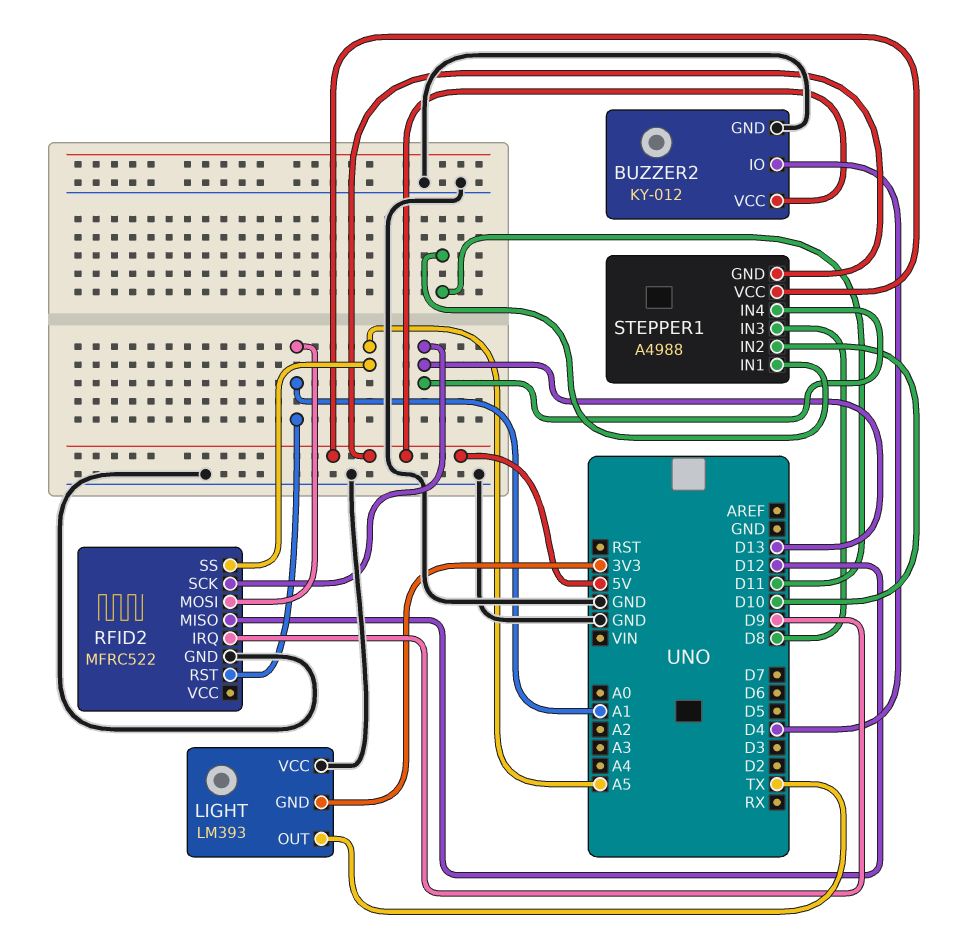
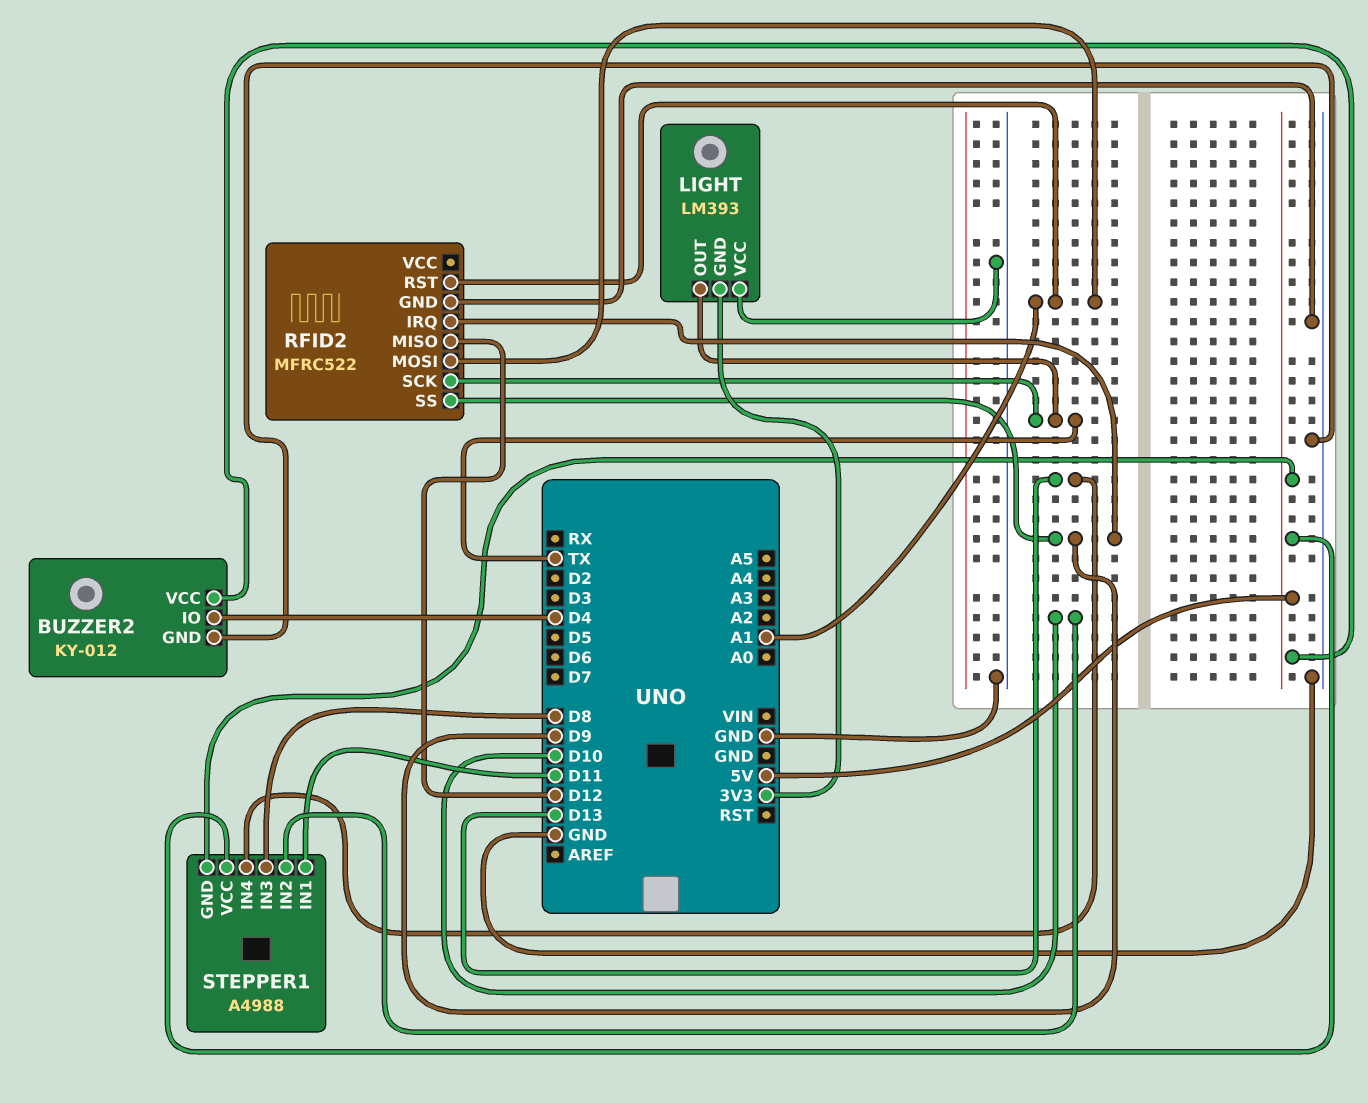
RFID2 pin SCK: D13 -> TX
RFID2 pin SS: A5 -> D9

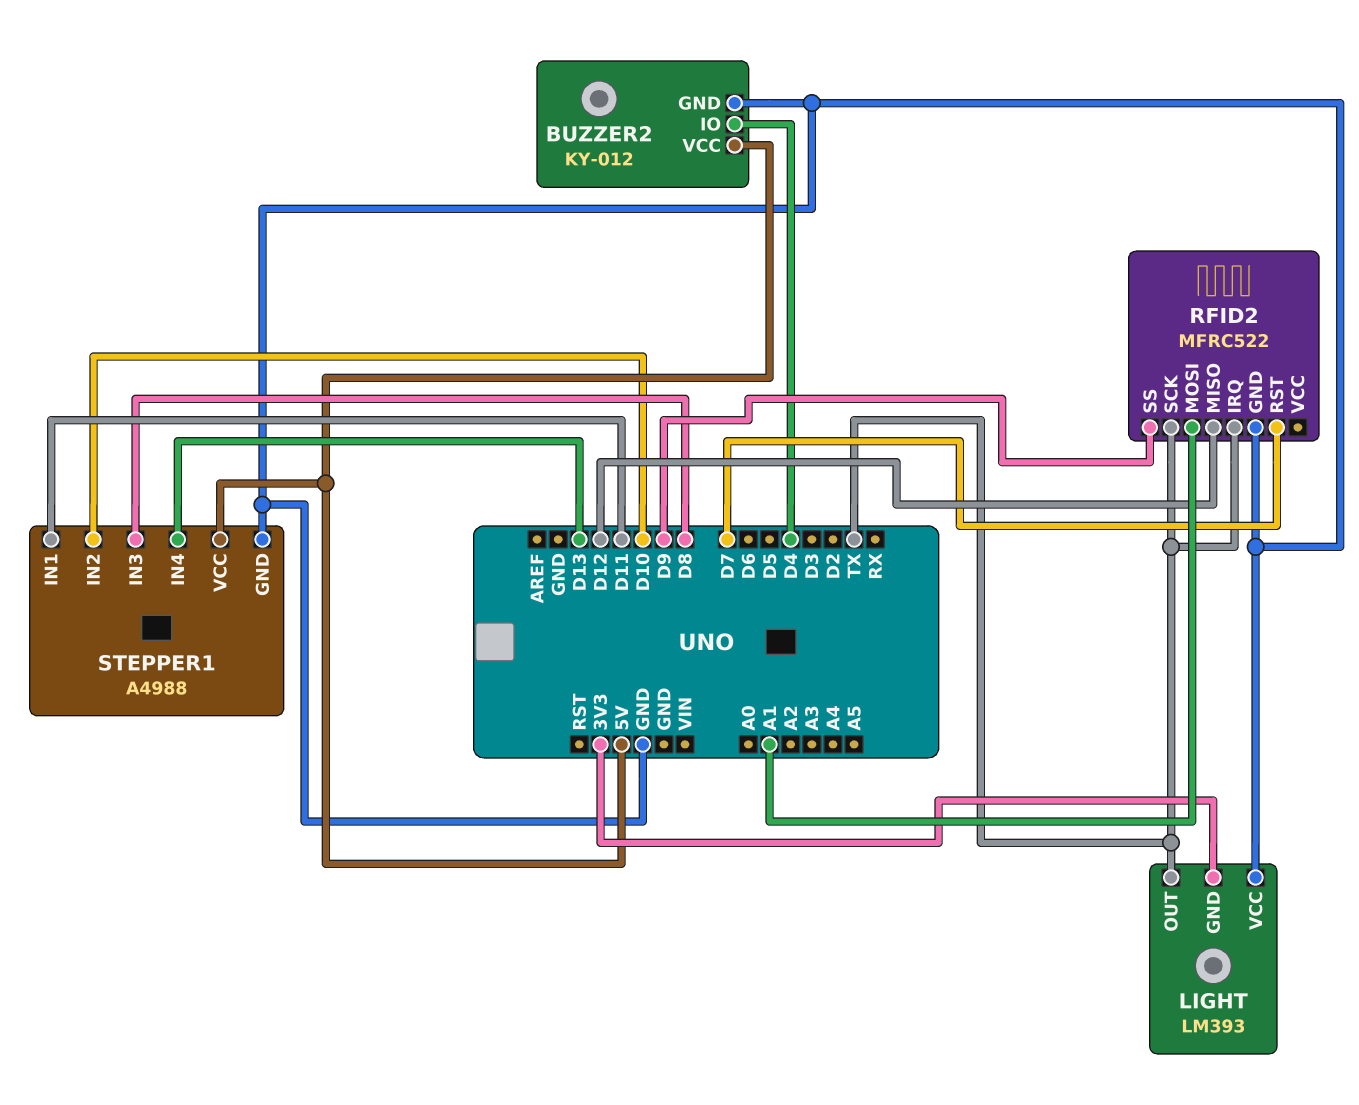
RFID2 pin IRQ: D9 -> TX
RFID2 pin RST: A1 -> D7
STEPPER1 pin GND: 5V -> GND

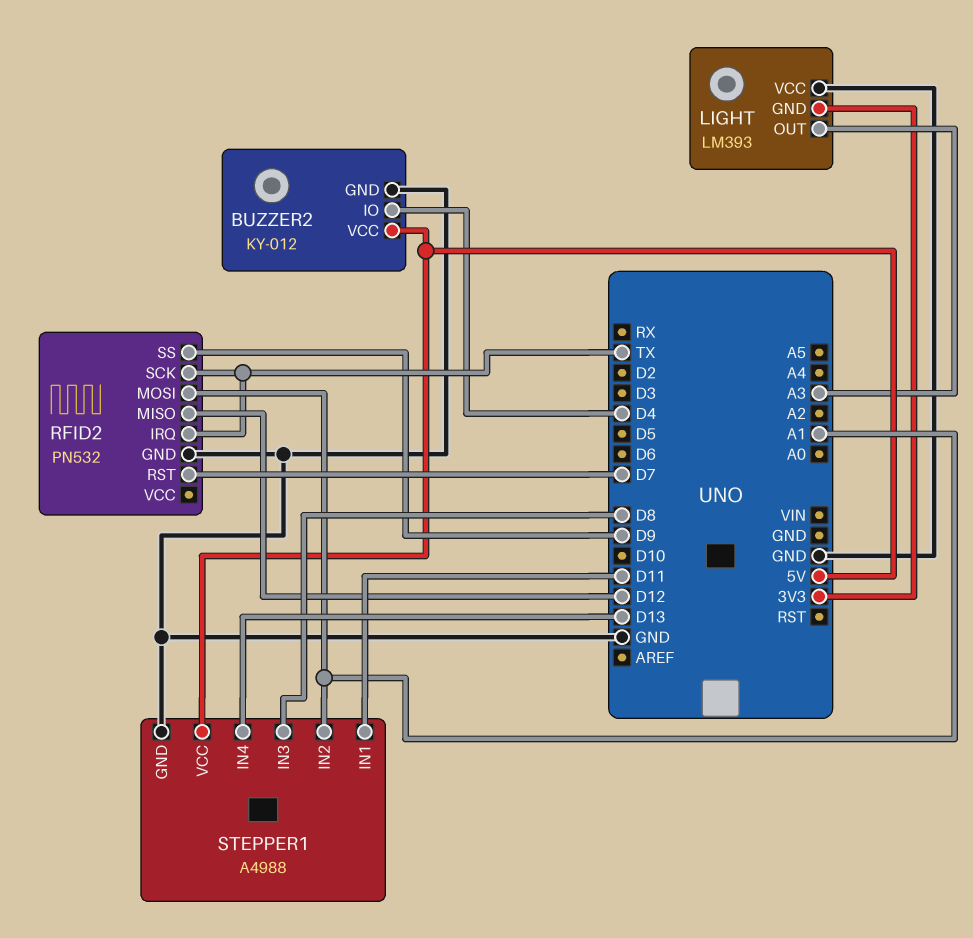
LIGHT pin OUT: TX -> A3
RFID2: MFRC522 -> PN532
STEPPER1 pin IN2: D10 -> A1

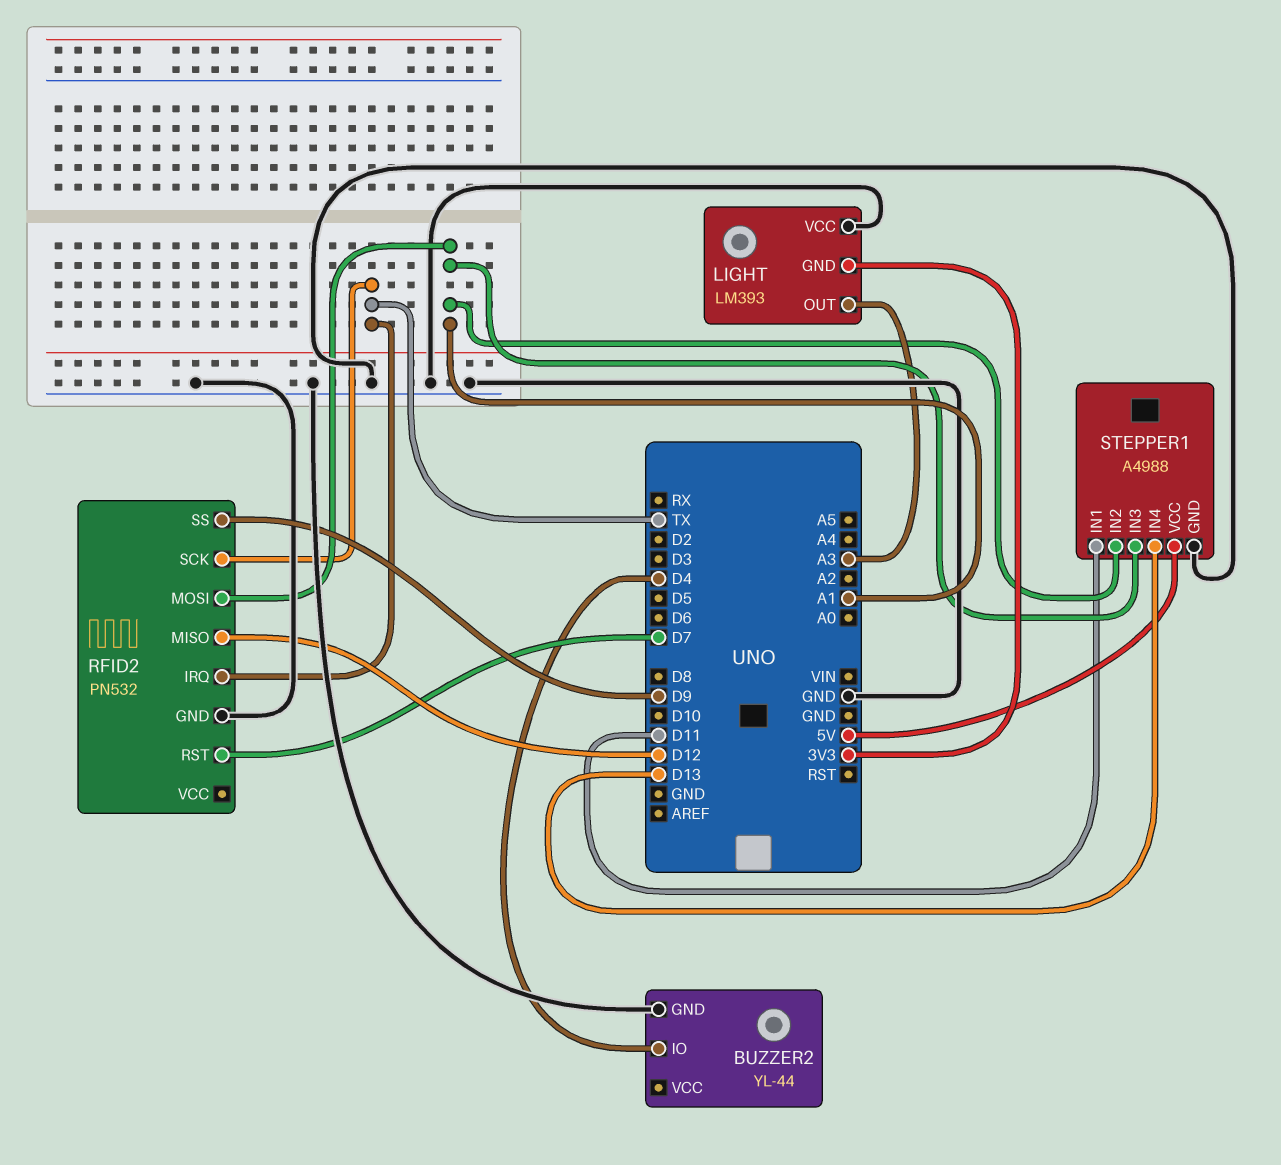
BUZZER2: KY-012 -> YL-44
BUZZER2 pin VCC: 5V -> none
STEPPER1 pin IN3: D8 -> A1

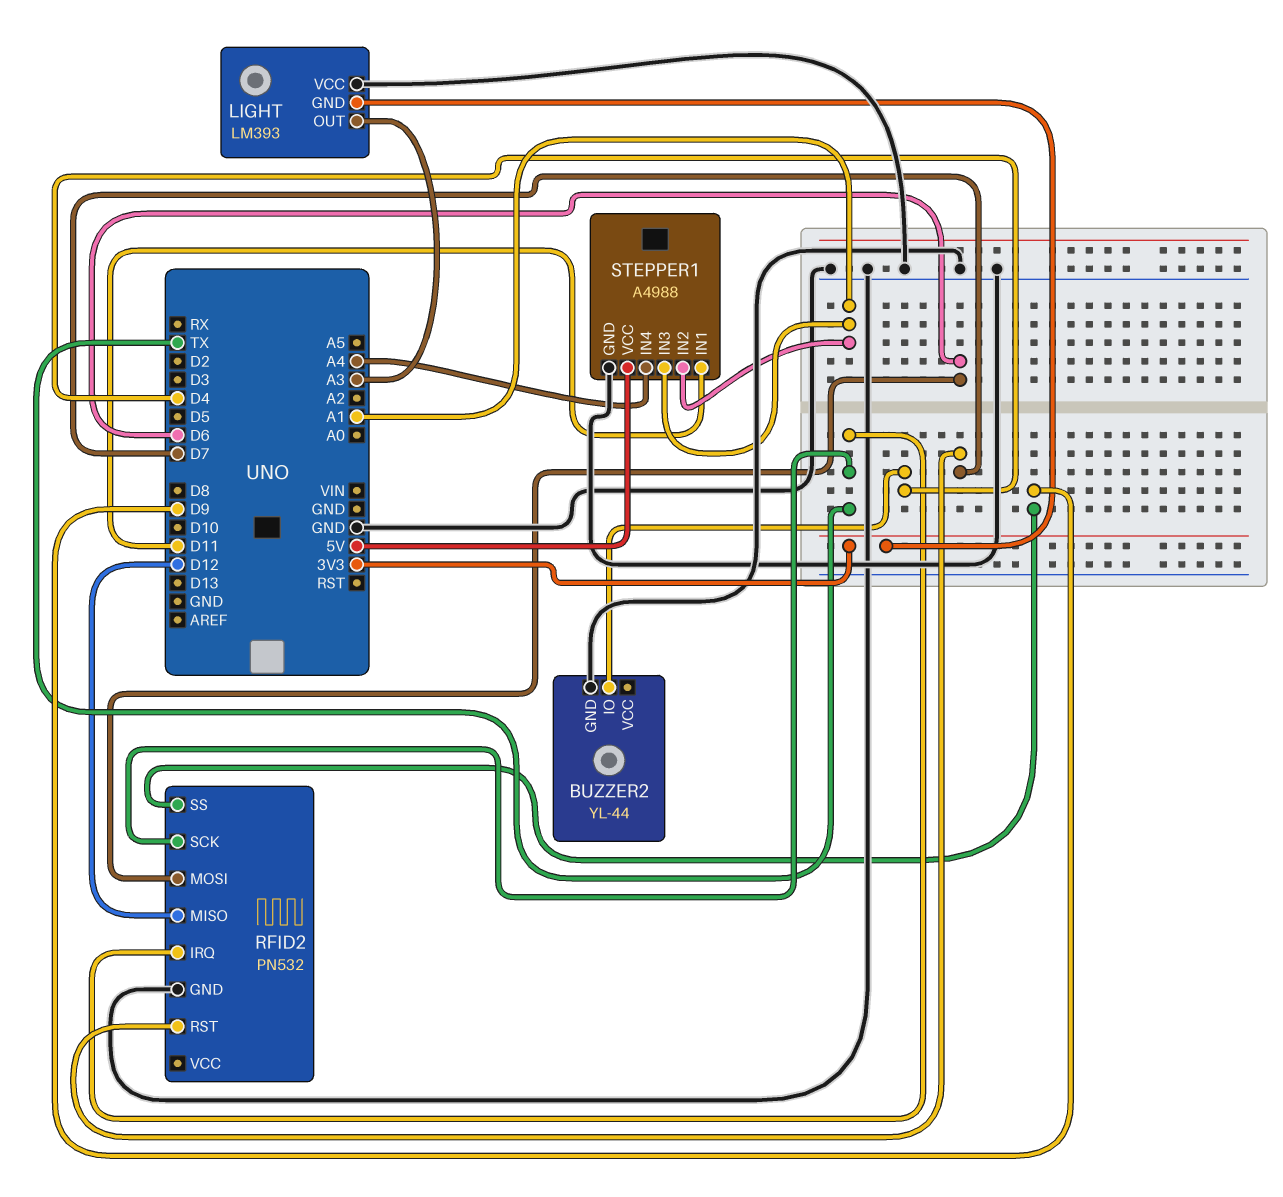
RFID2 pin MOSI: A1 -> D6
STEPPER1 pin IN4: D13 -> A4

